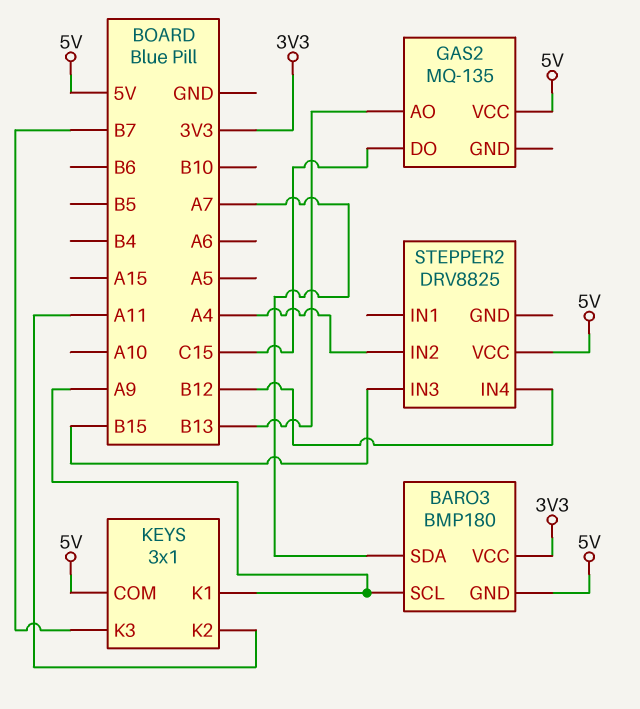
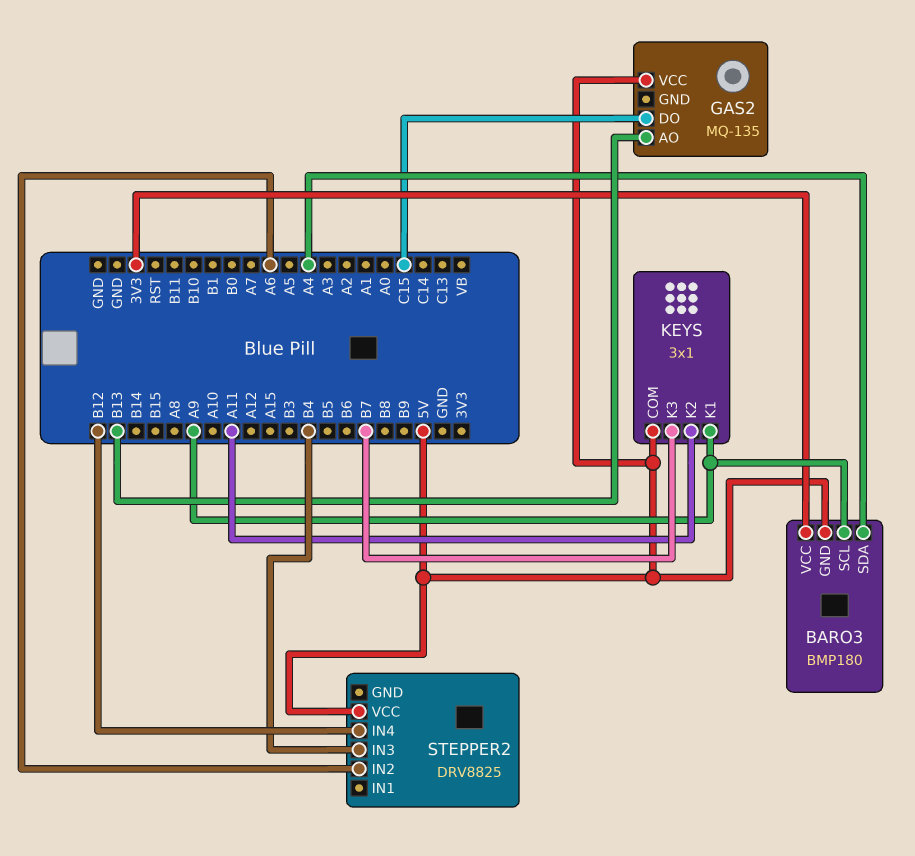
BARO3 pin SDA: A7 -> A4
STEPPER2 pin IN2: A4 -> A6
STEPPER2 pin IN3: B15 -> B4

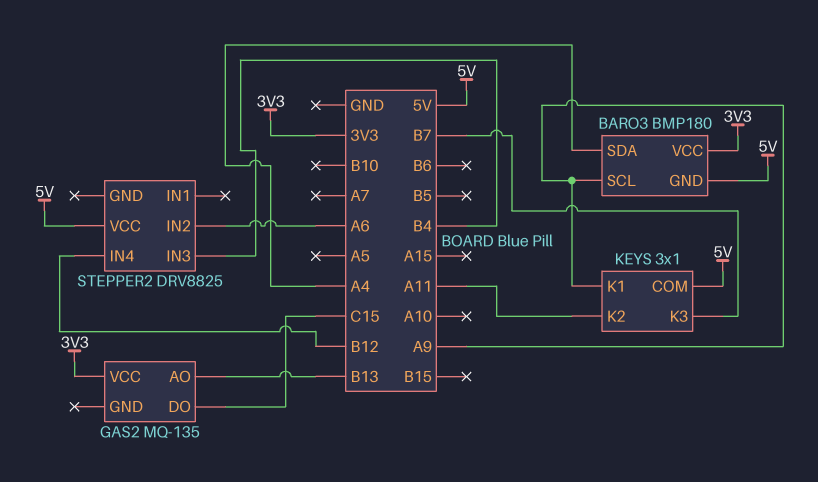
GAS2 pin VCC: 5V -> 3V3

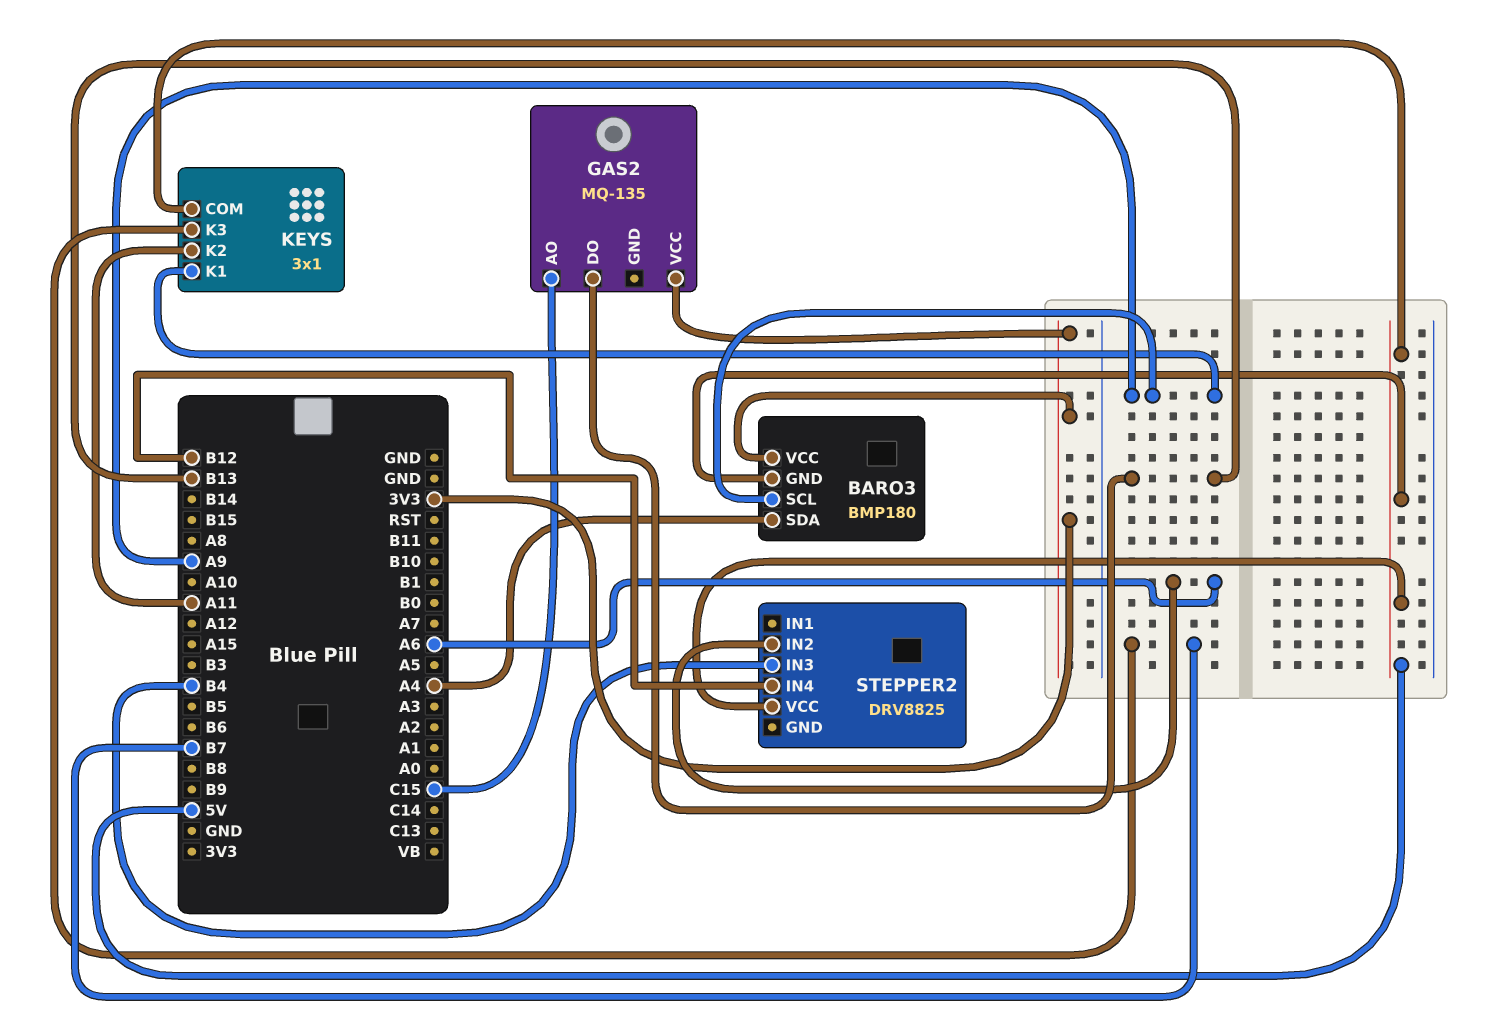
GAS2 pin AO: B13 -> C15
GAS2 pin DO: C15 -> B13

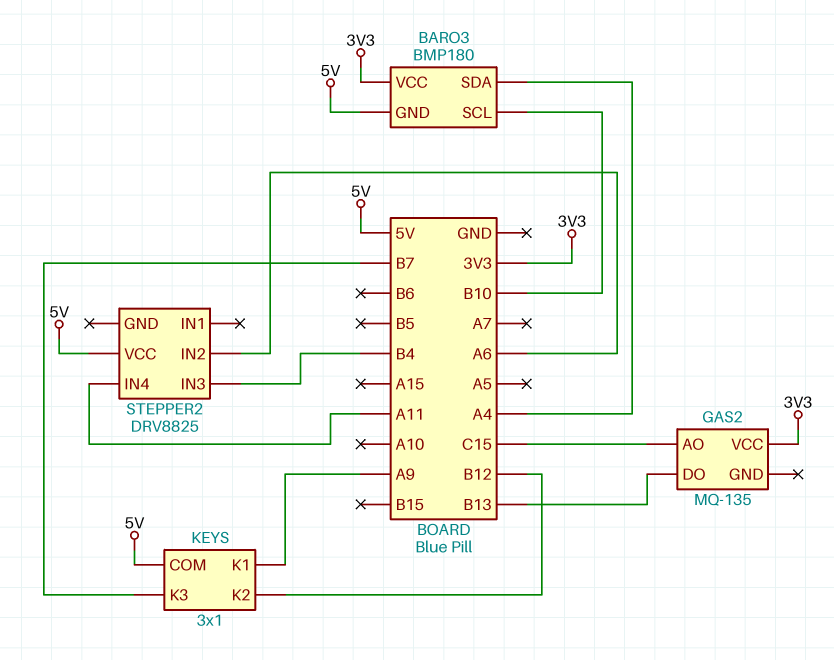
BARO3 pin SCL: A9 -> B10
KEYS pin K2: A11 -> B12
STEPPER2 pin IN4: B12 -> A11

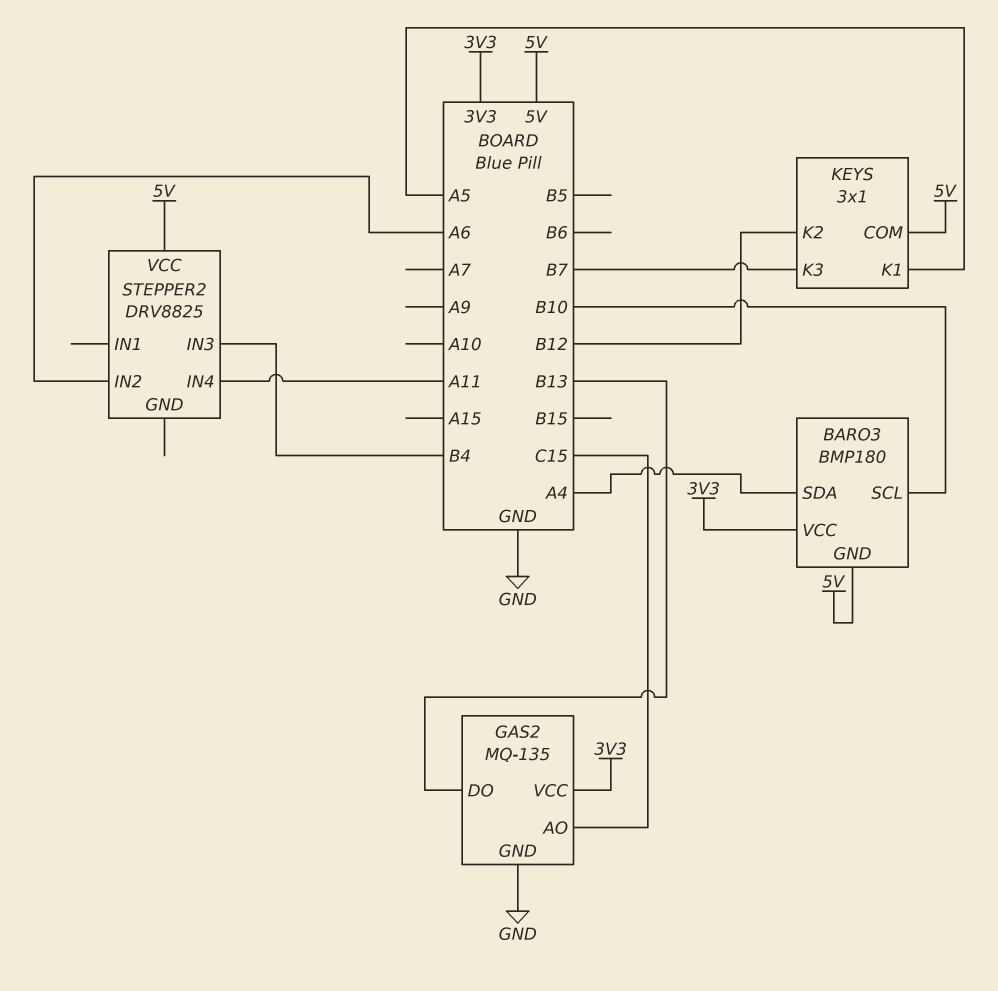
GAS2 pin GND: none -> GND
KEYS pin K1: A9 -> A5

